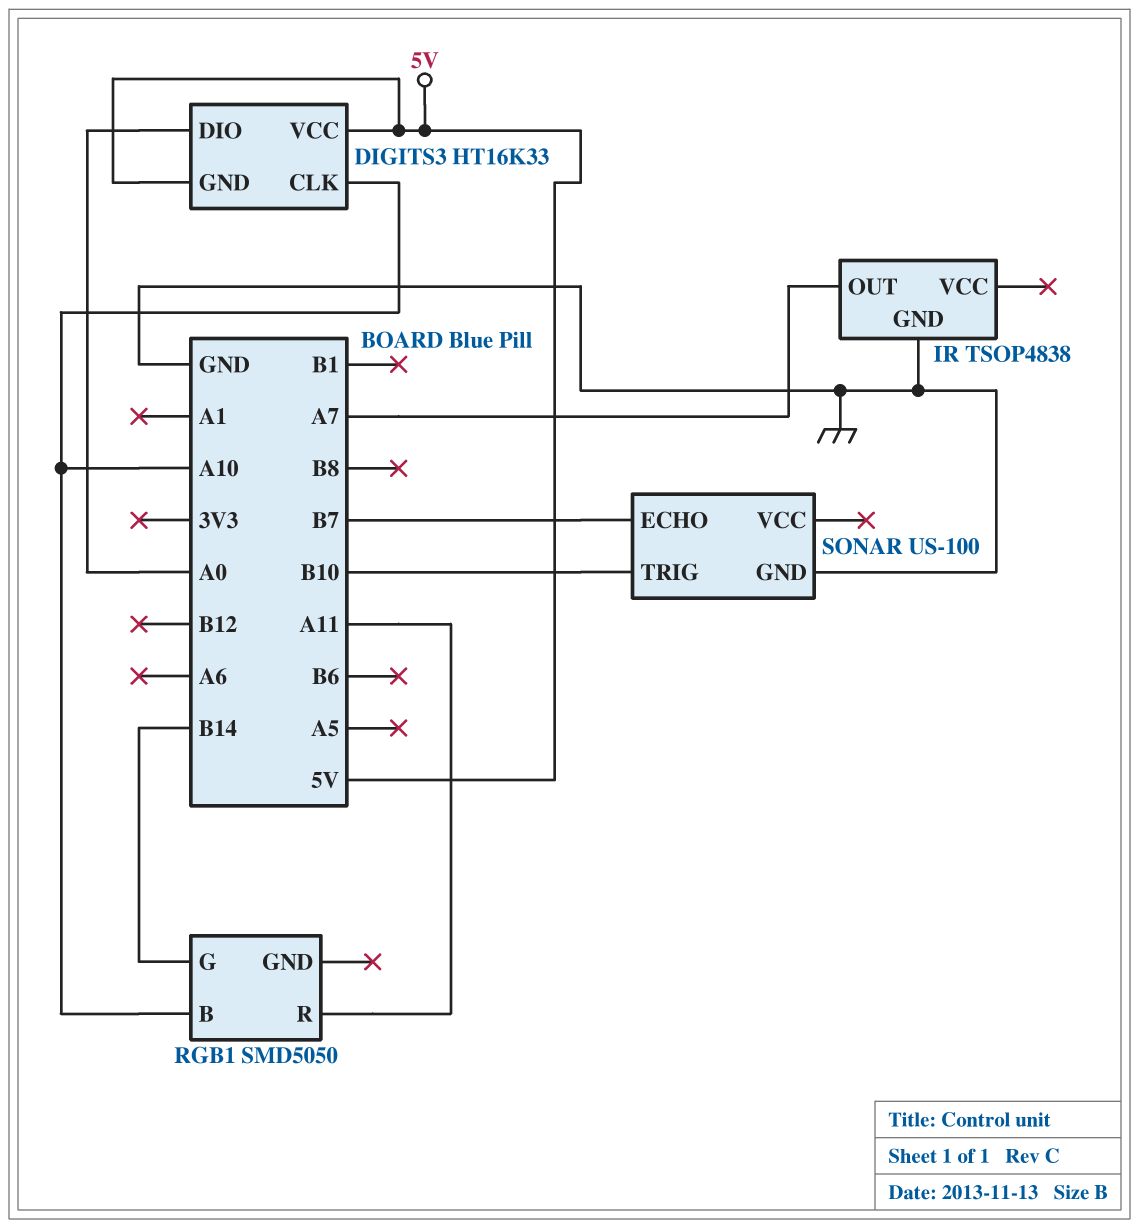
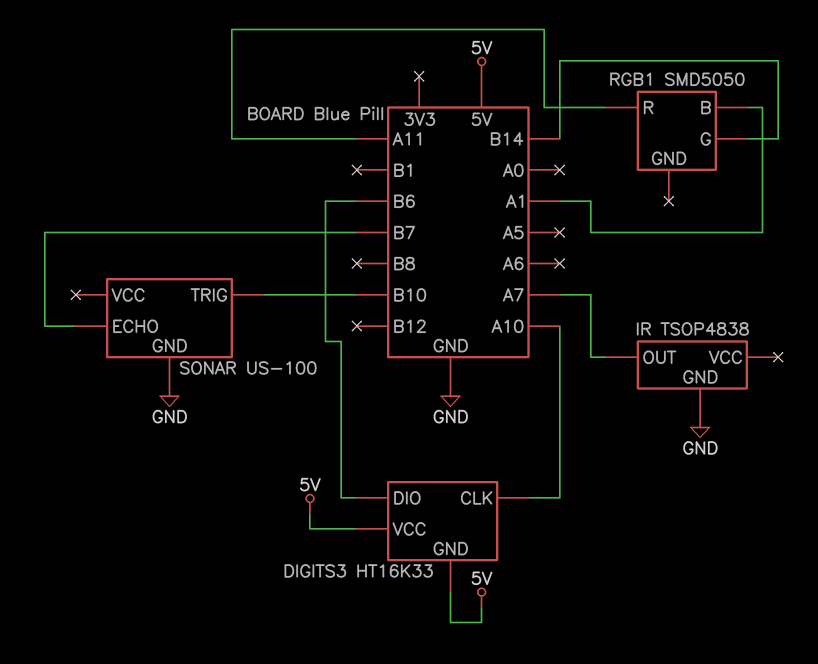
DIGITS3 pin DIO: A0 -> B6
RGB1 pin B: A10 -> A1

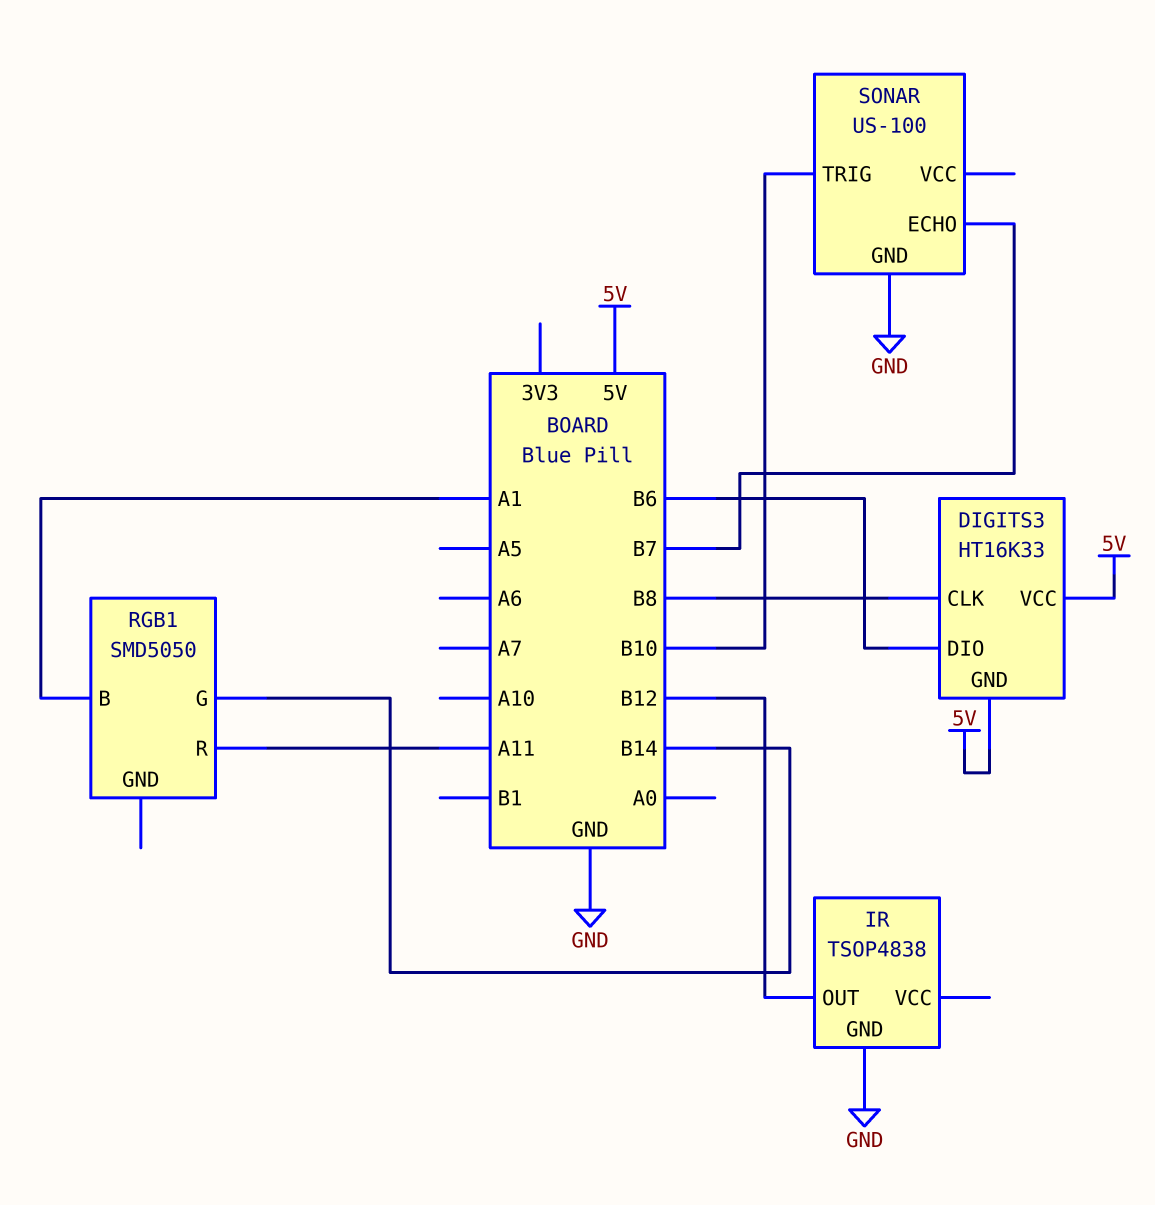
DIGITS3 pin CLK: A10 -> B8
IR pin OUT: A7 -> B12

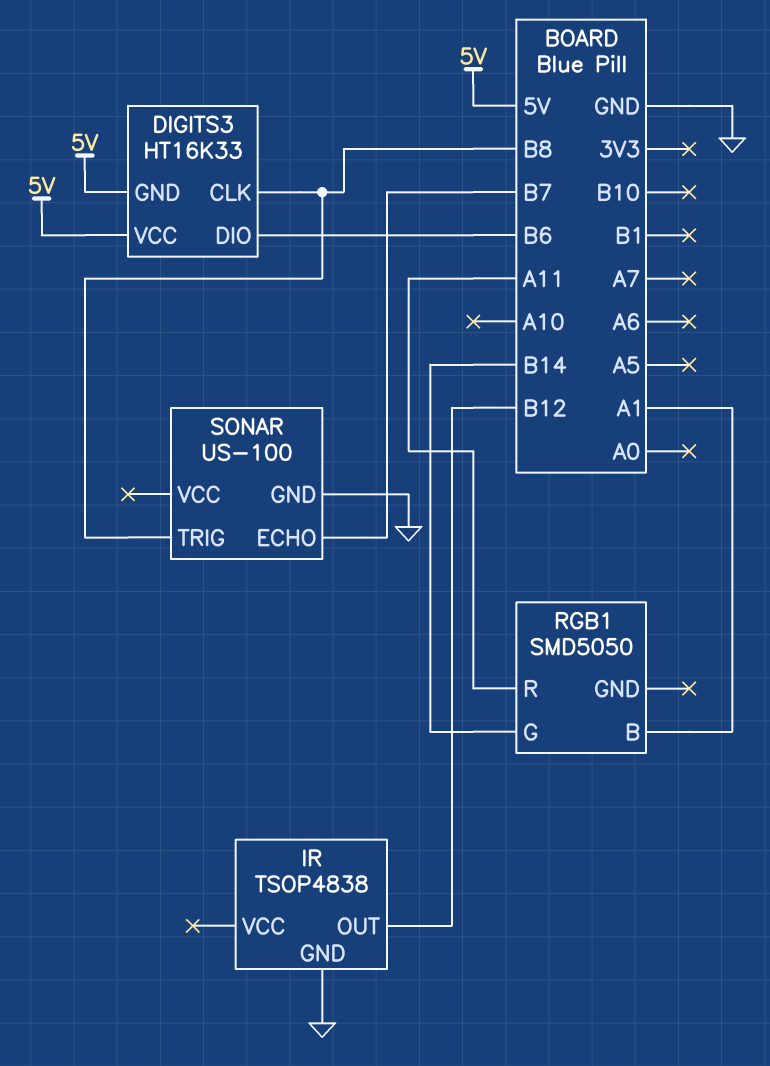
SONAR pin TRIG: B10 -> B8

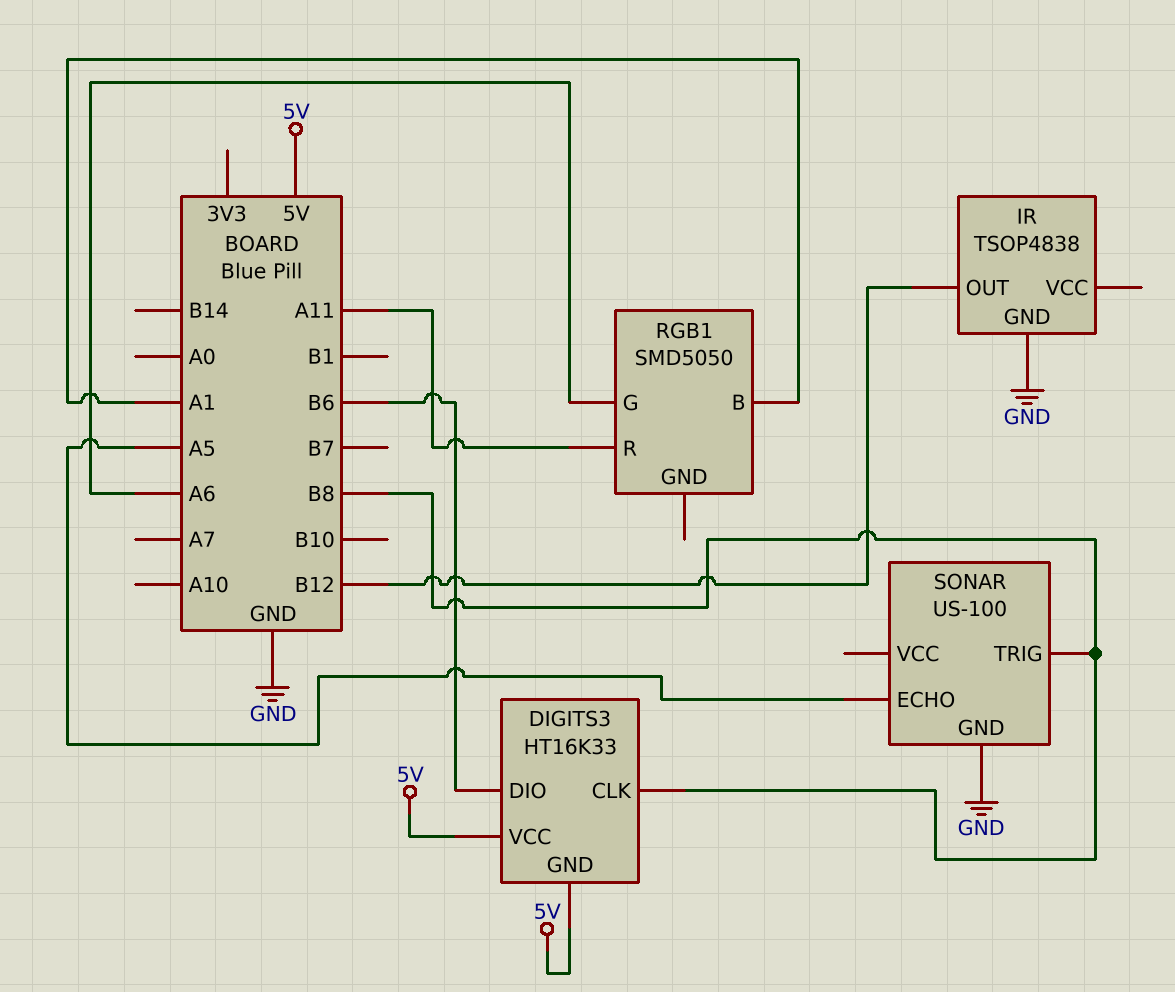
RGB1 pin G: B14 -> A6
SONAR pin ECHO: B7 -> A5

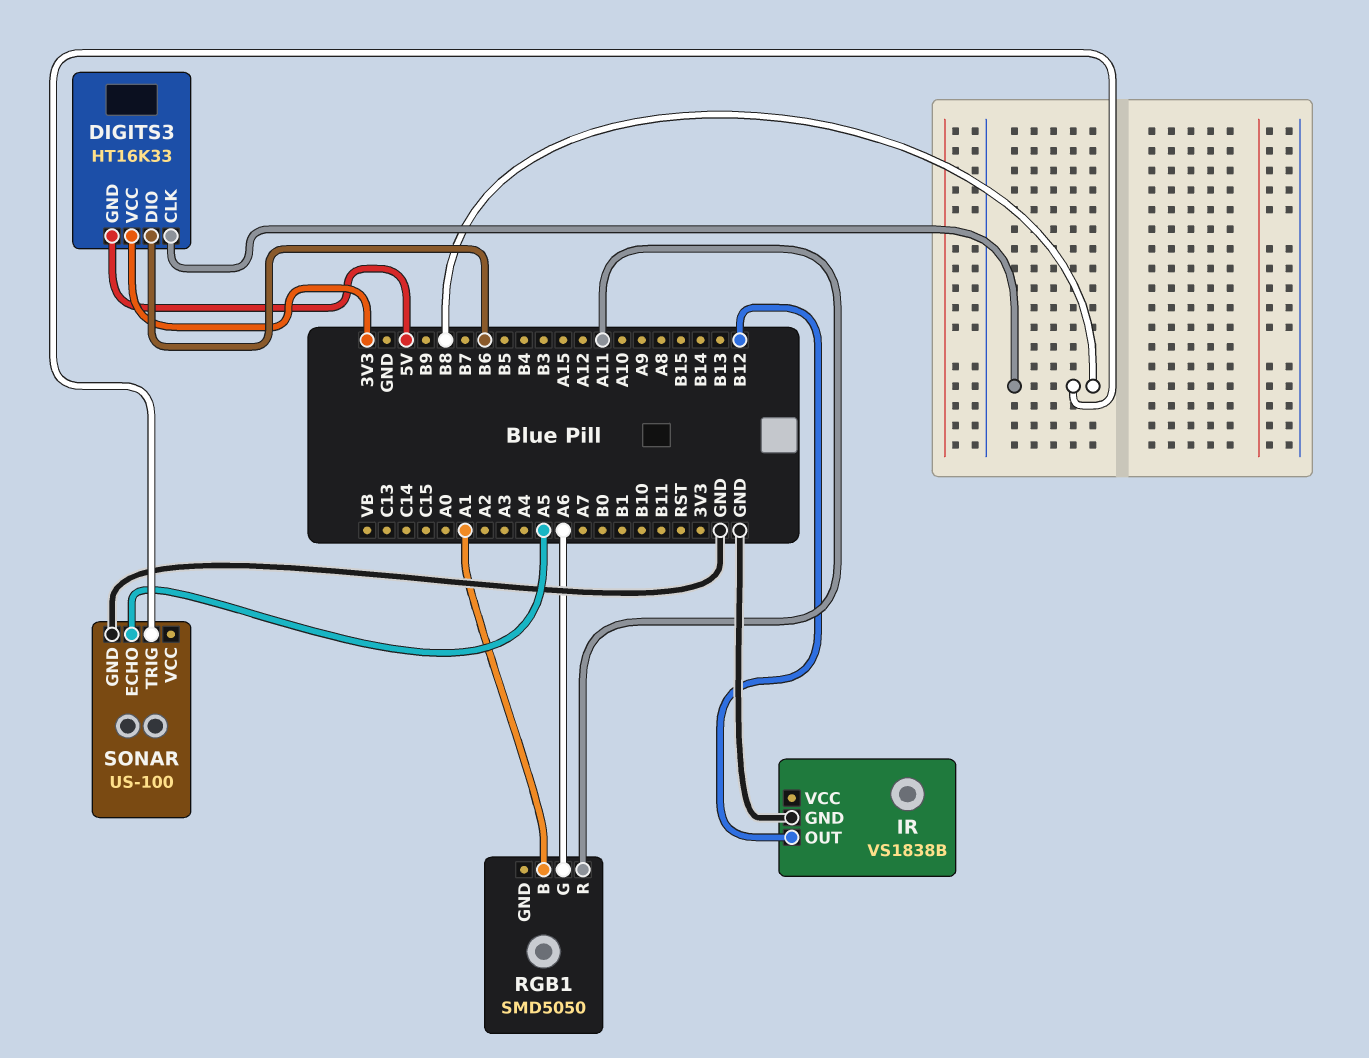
DIGITS3 pin VCC: 5V -> 3V3
IR: TSOP4838 -> VS1838B

